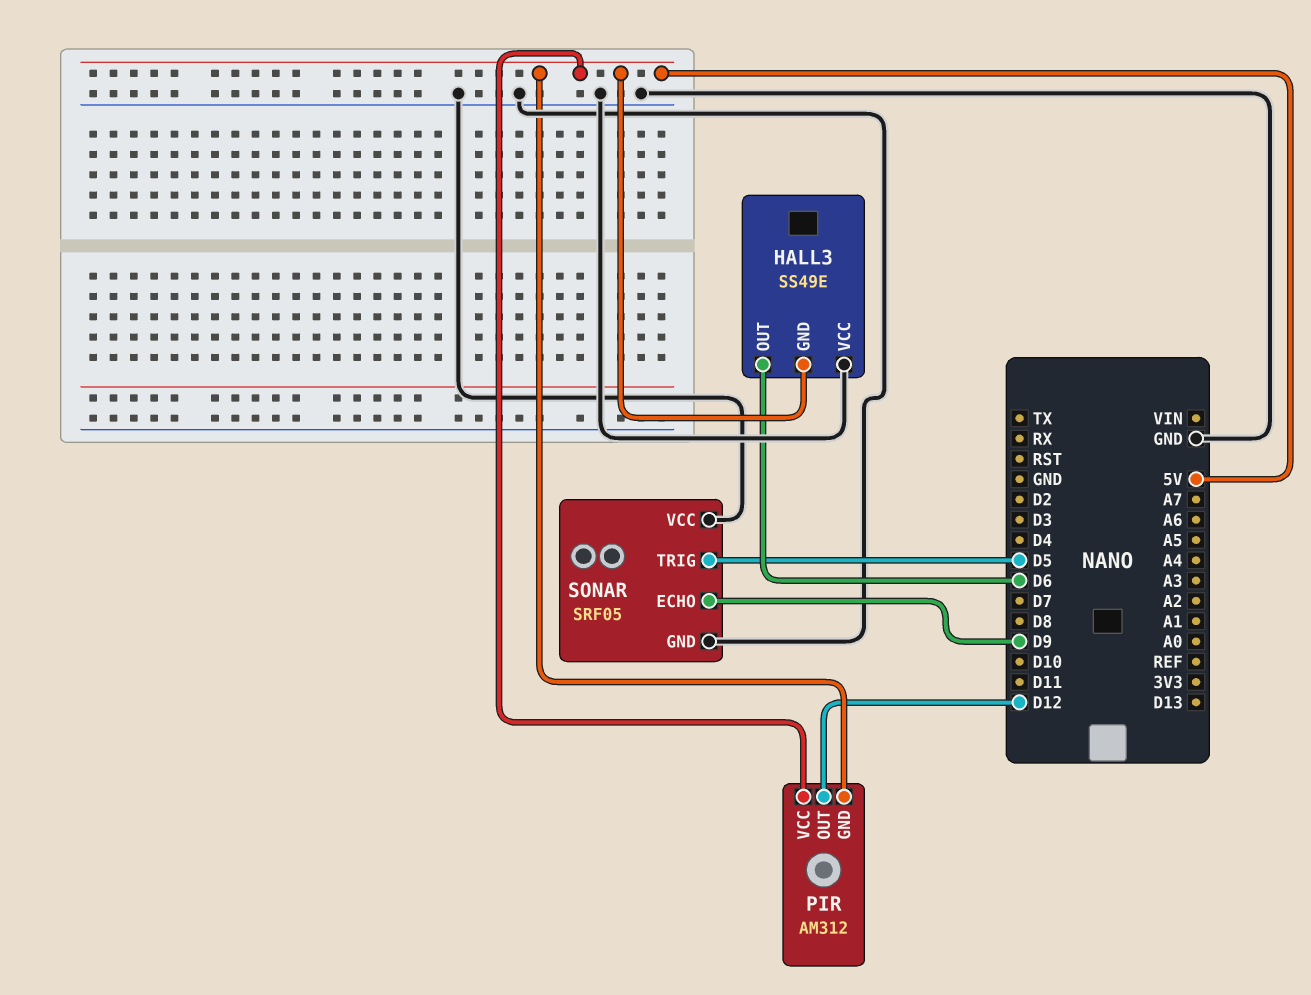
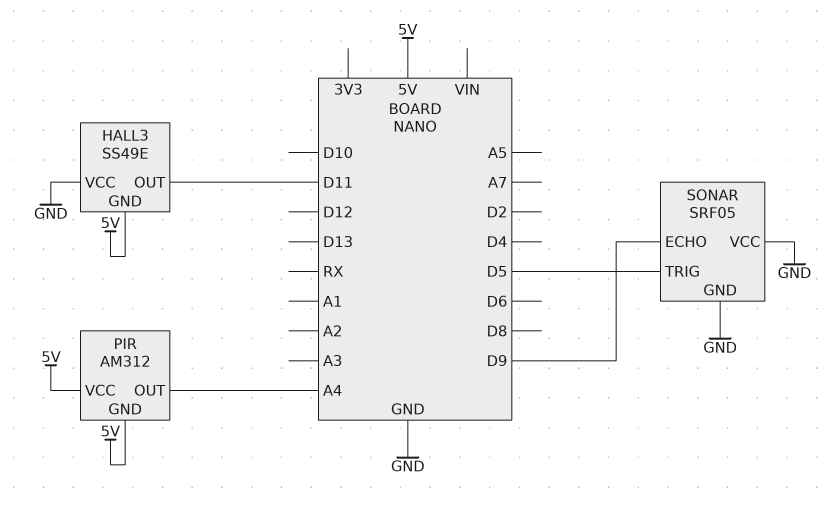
HALL3 pin OUT: D6 -> D11
PIR pin OUT: D12 -> A4

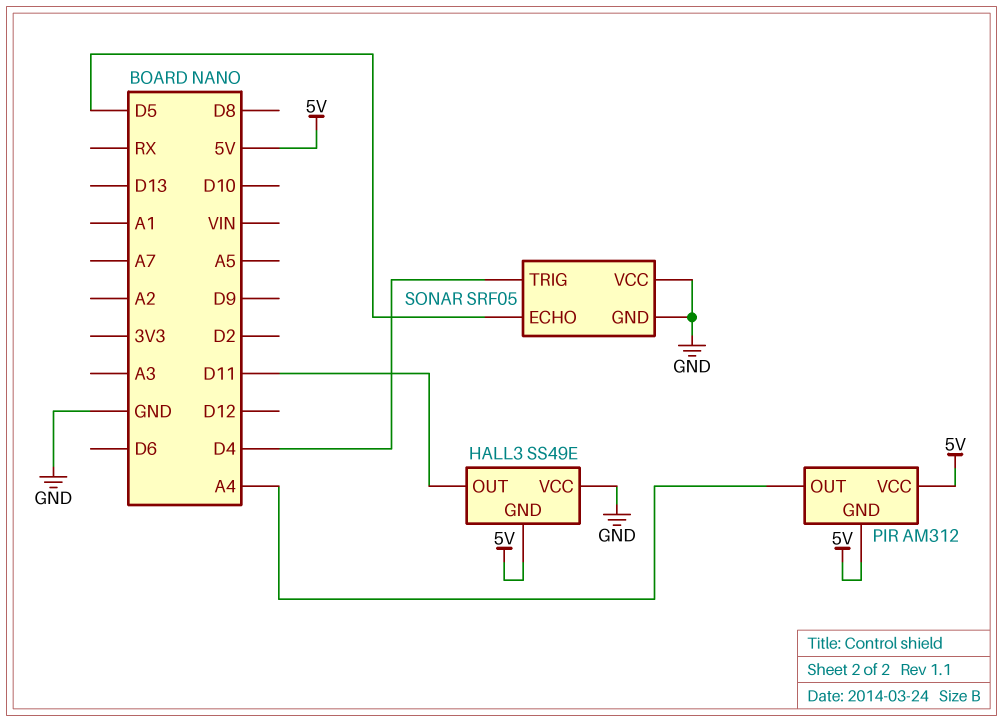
SONAR pin ECHO: D9 -> D5
SONAR pin TRIG: D5 -> D4

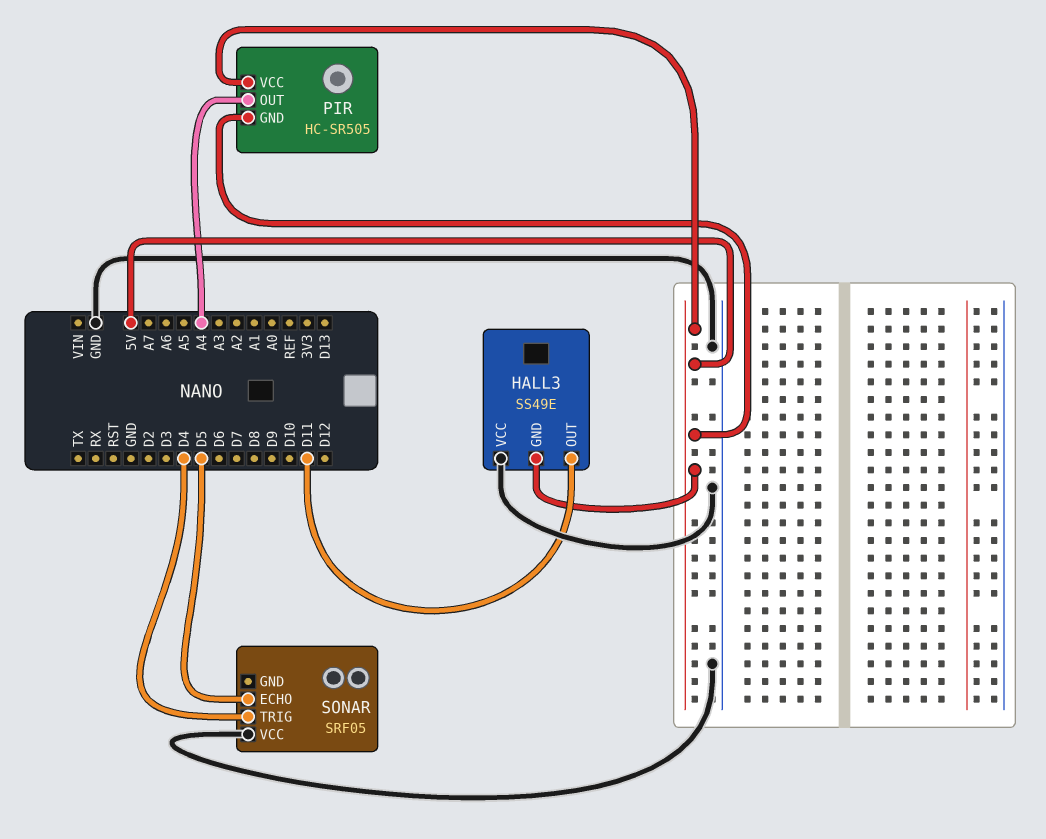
PIR: AM312 -> HC-SR505
SONAR pin GND: GND -> none

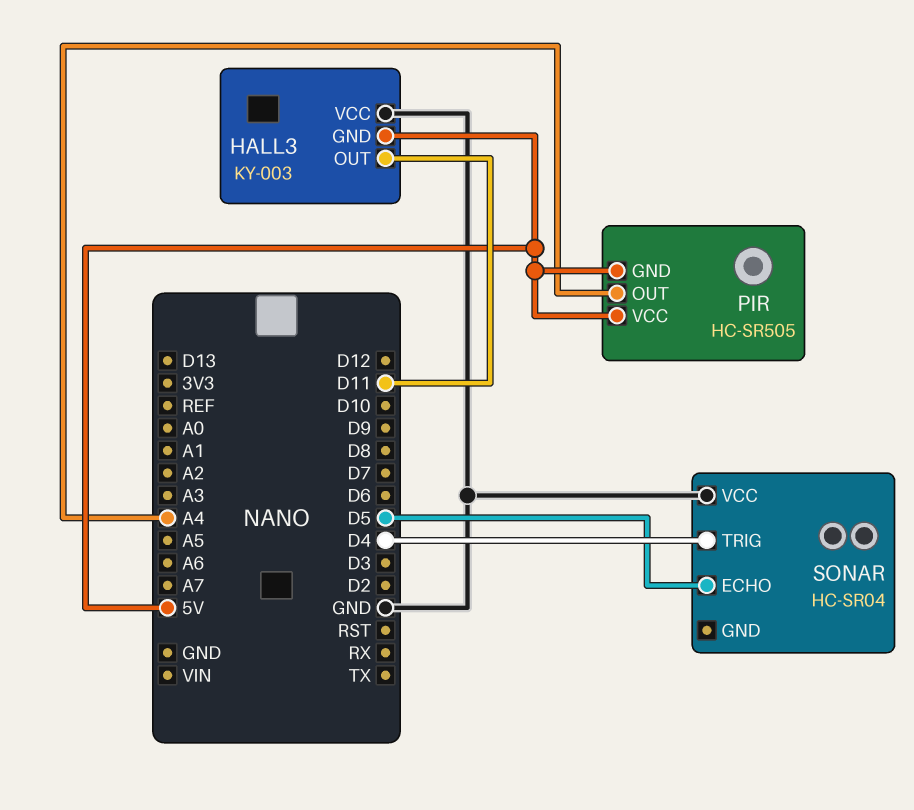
HALL3: SS49E -> KY-003
SONAR: SRF05 -> HC-SR04

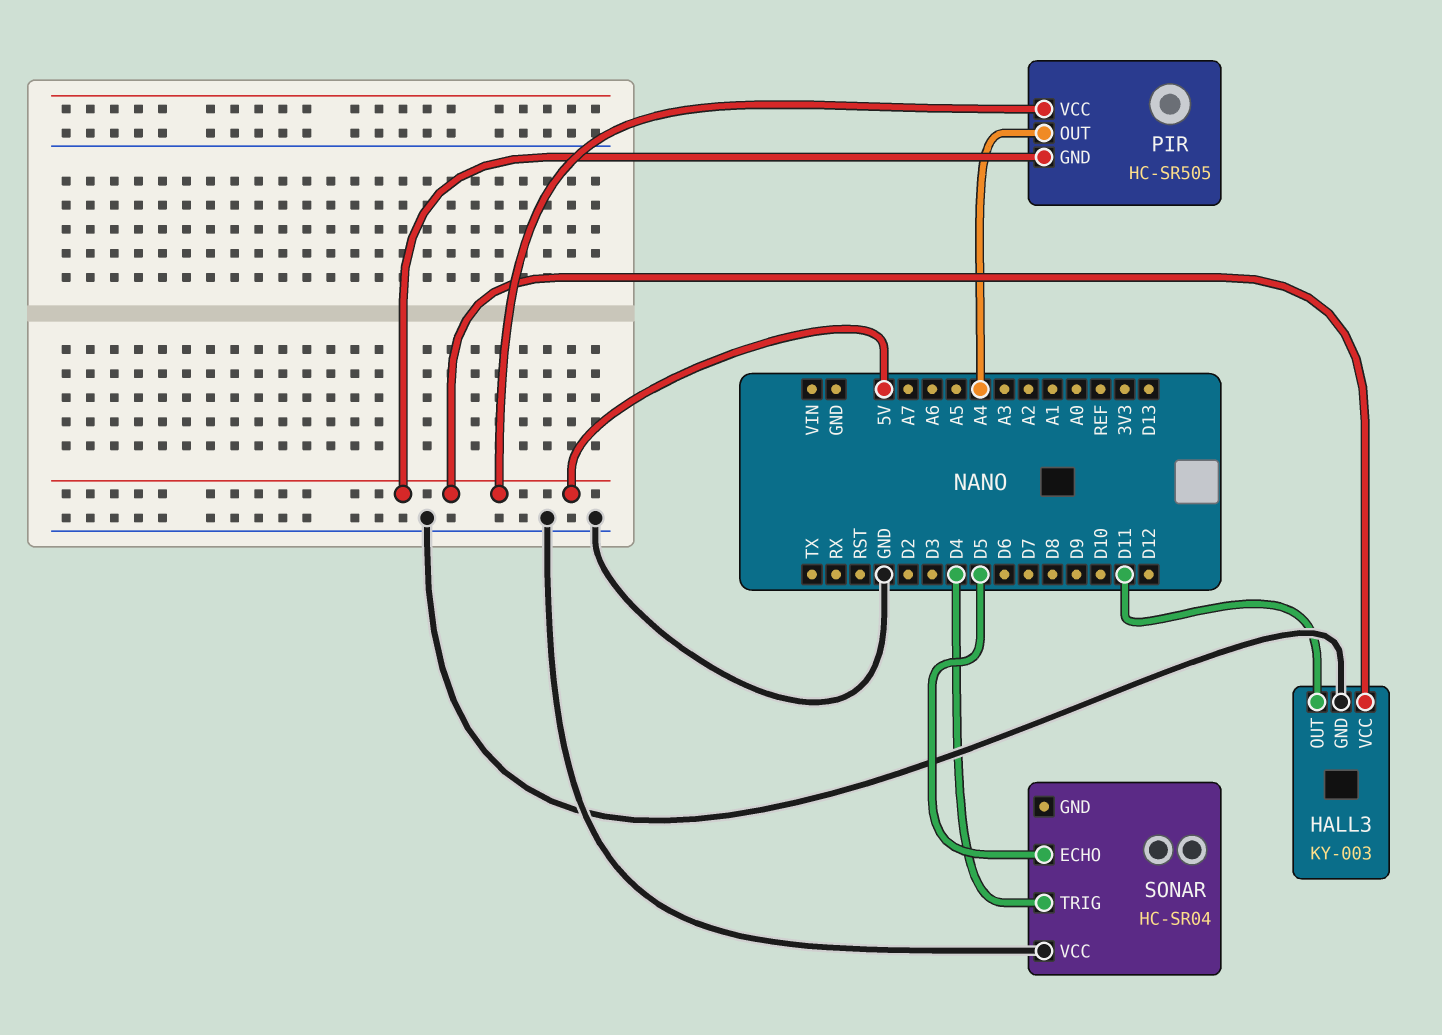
HALL3 pin GND: 5V -> GND
HALL3 pin VCC: GND -> 5V

